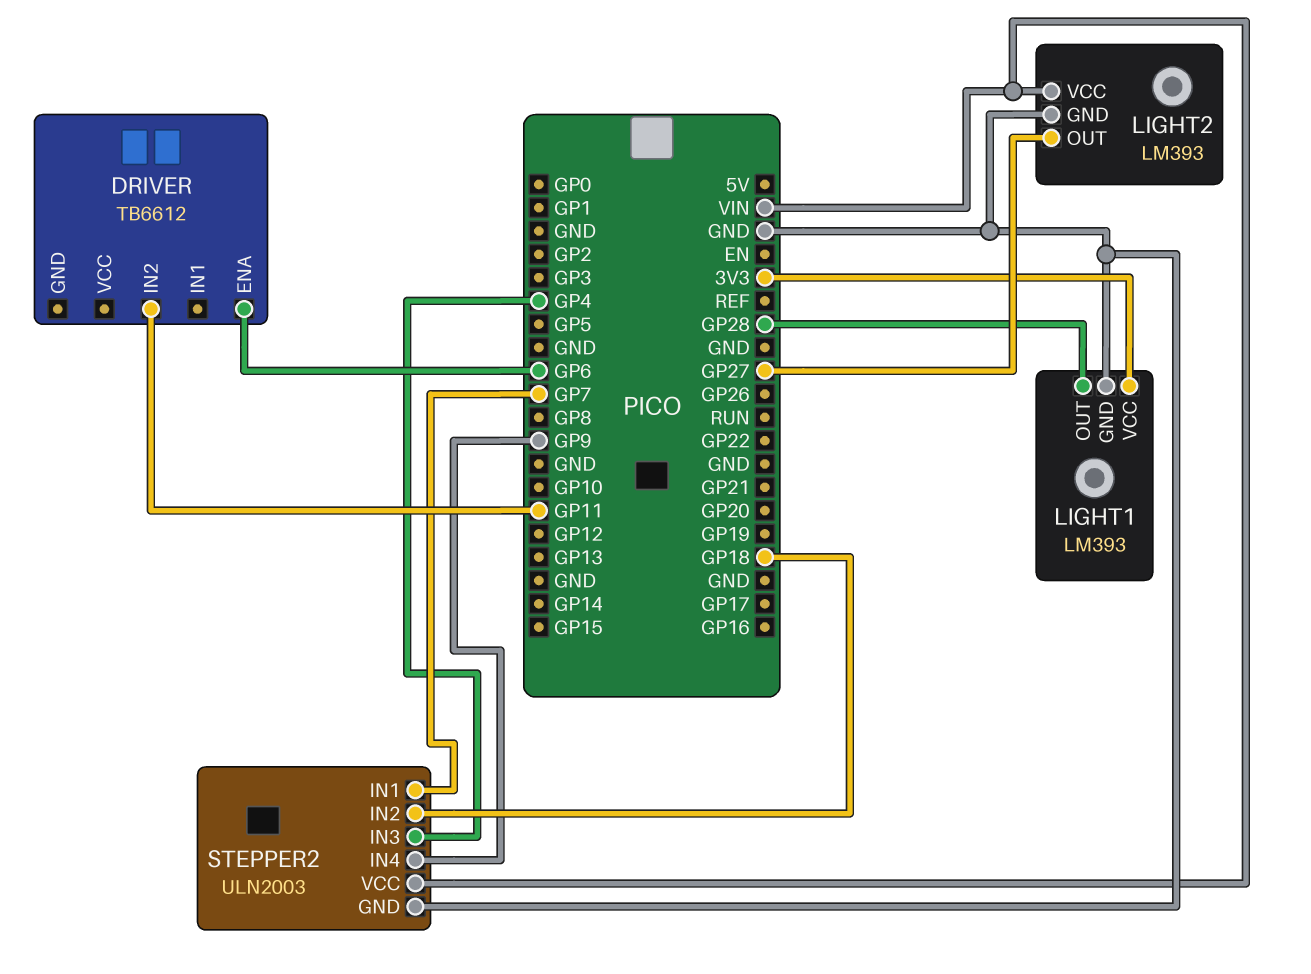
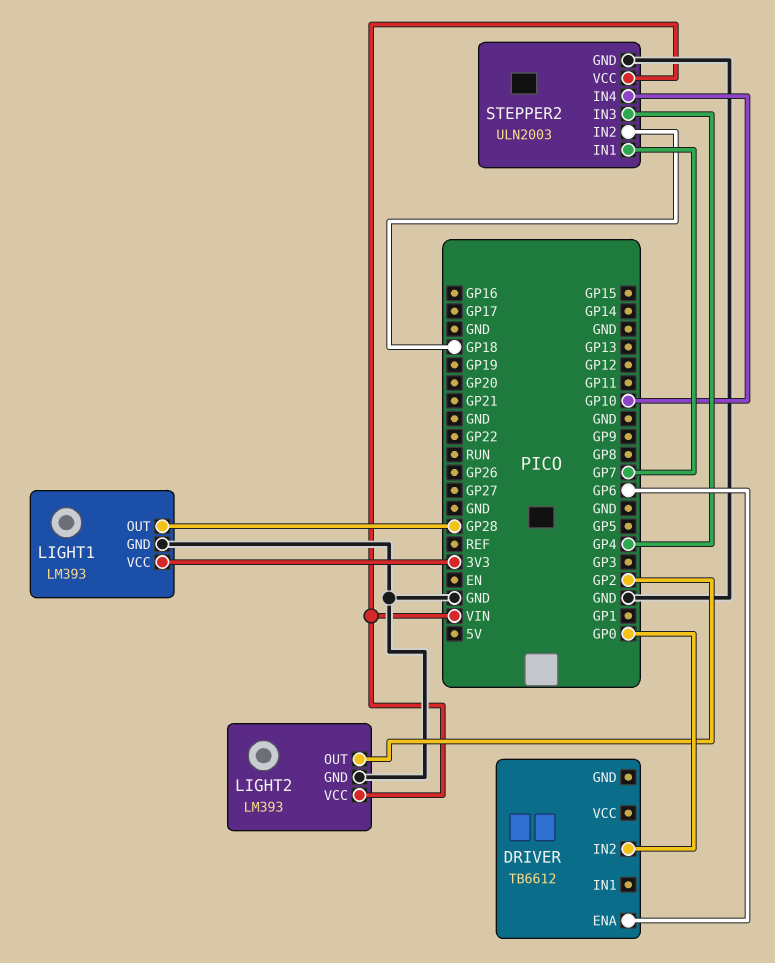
DRIVER pin IN2: GP11 -> GP0
LIGHT2 pin OUT: GP27 -> GP2
STEPPER2 pin IN4: GP9 -> GP10

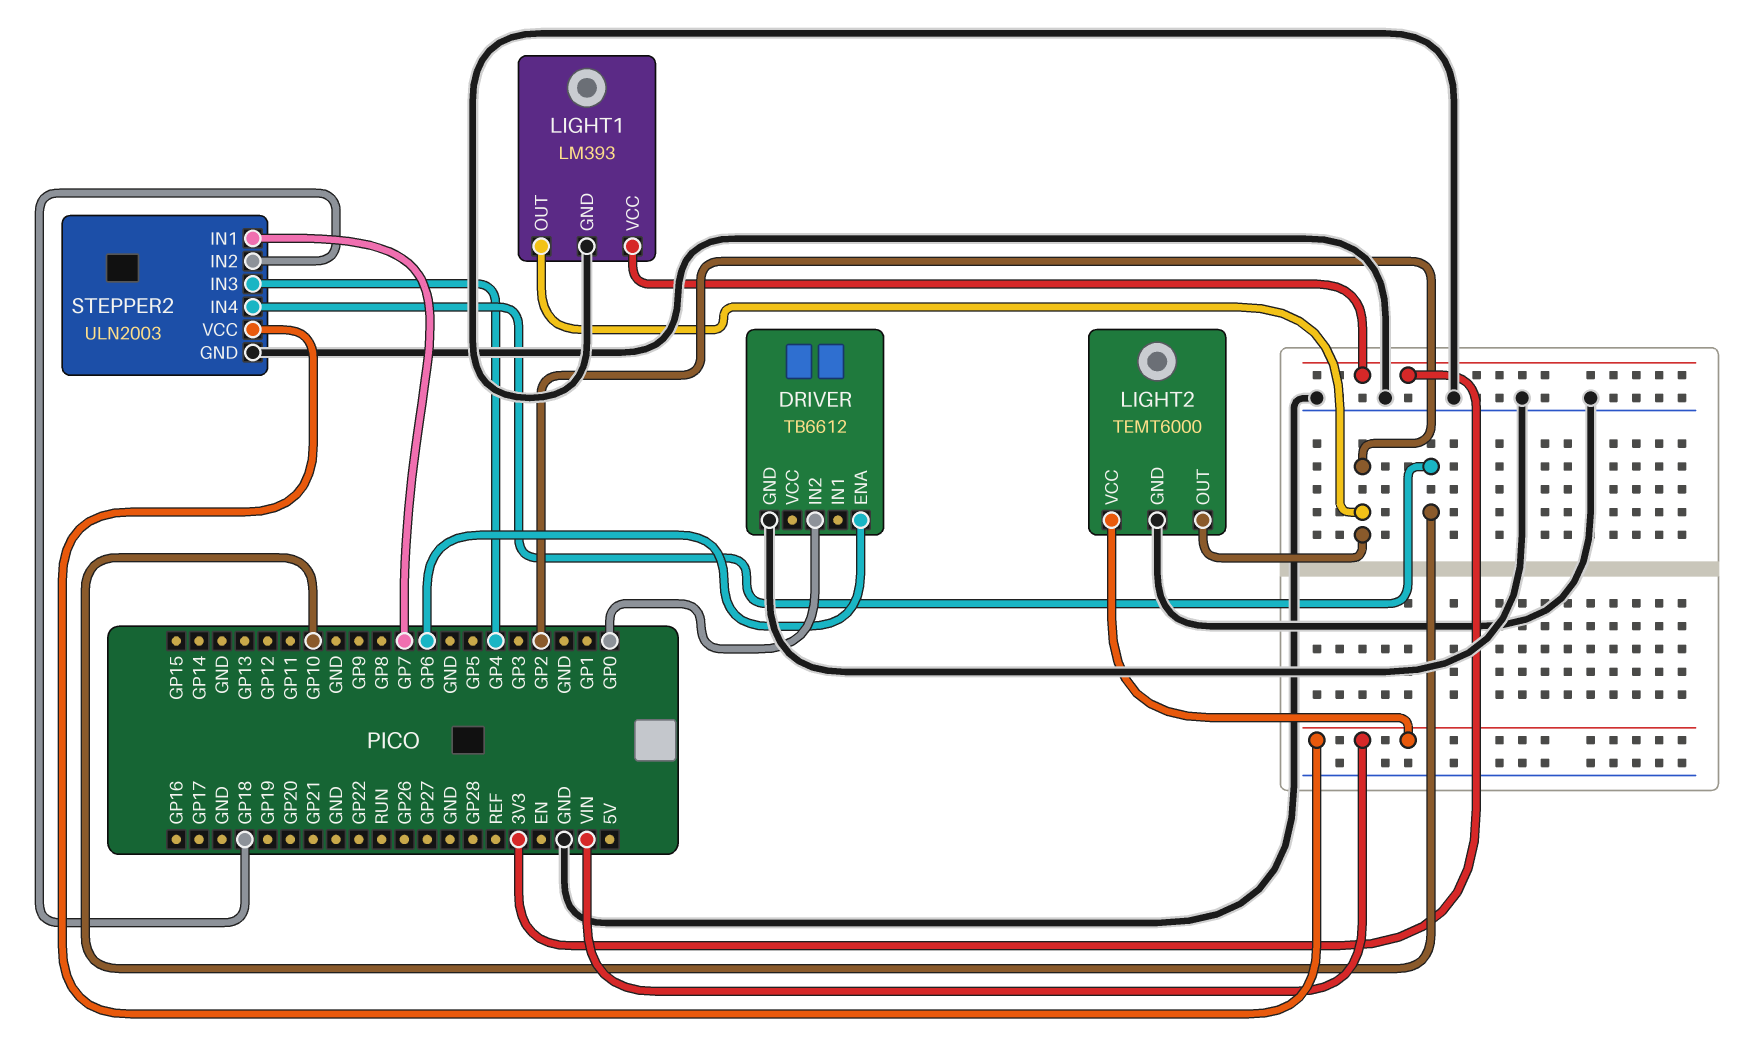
DRIVER pin GND: none -> GND
LIGHT1 pin OUT: GP28 -> GP2
LIGHT2: LM393 -> TEMT6000

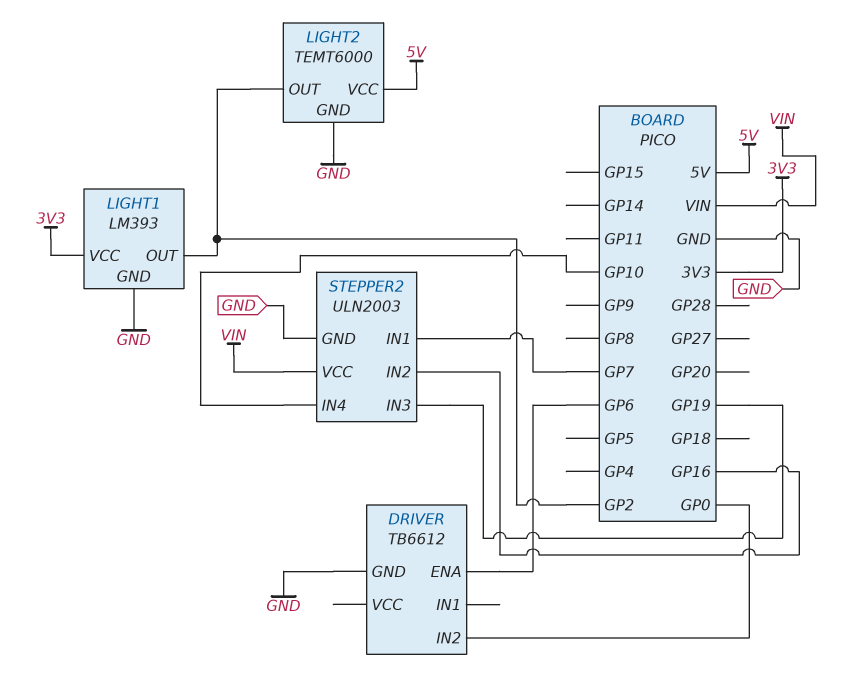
LIGHT2 pin VCC: VIN -> 5V
STEPPER2 pin IN2: GP18 -> GP16
STEPPER2 pin IN3: GP4 -> GP19

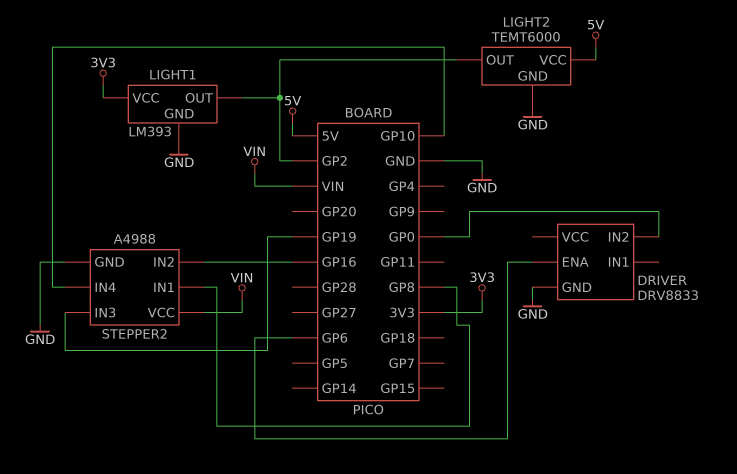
DRIVER: TB6612 -> DRV8833
STEPPER2: ULN2003 -> A4988
STEPPER2 pin IN1: GP7 -> GP8

